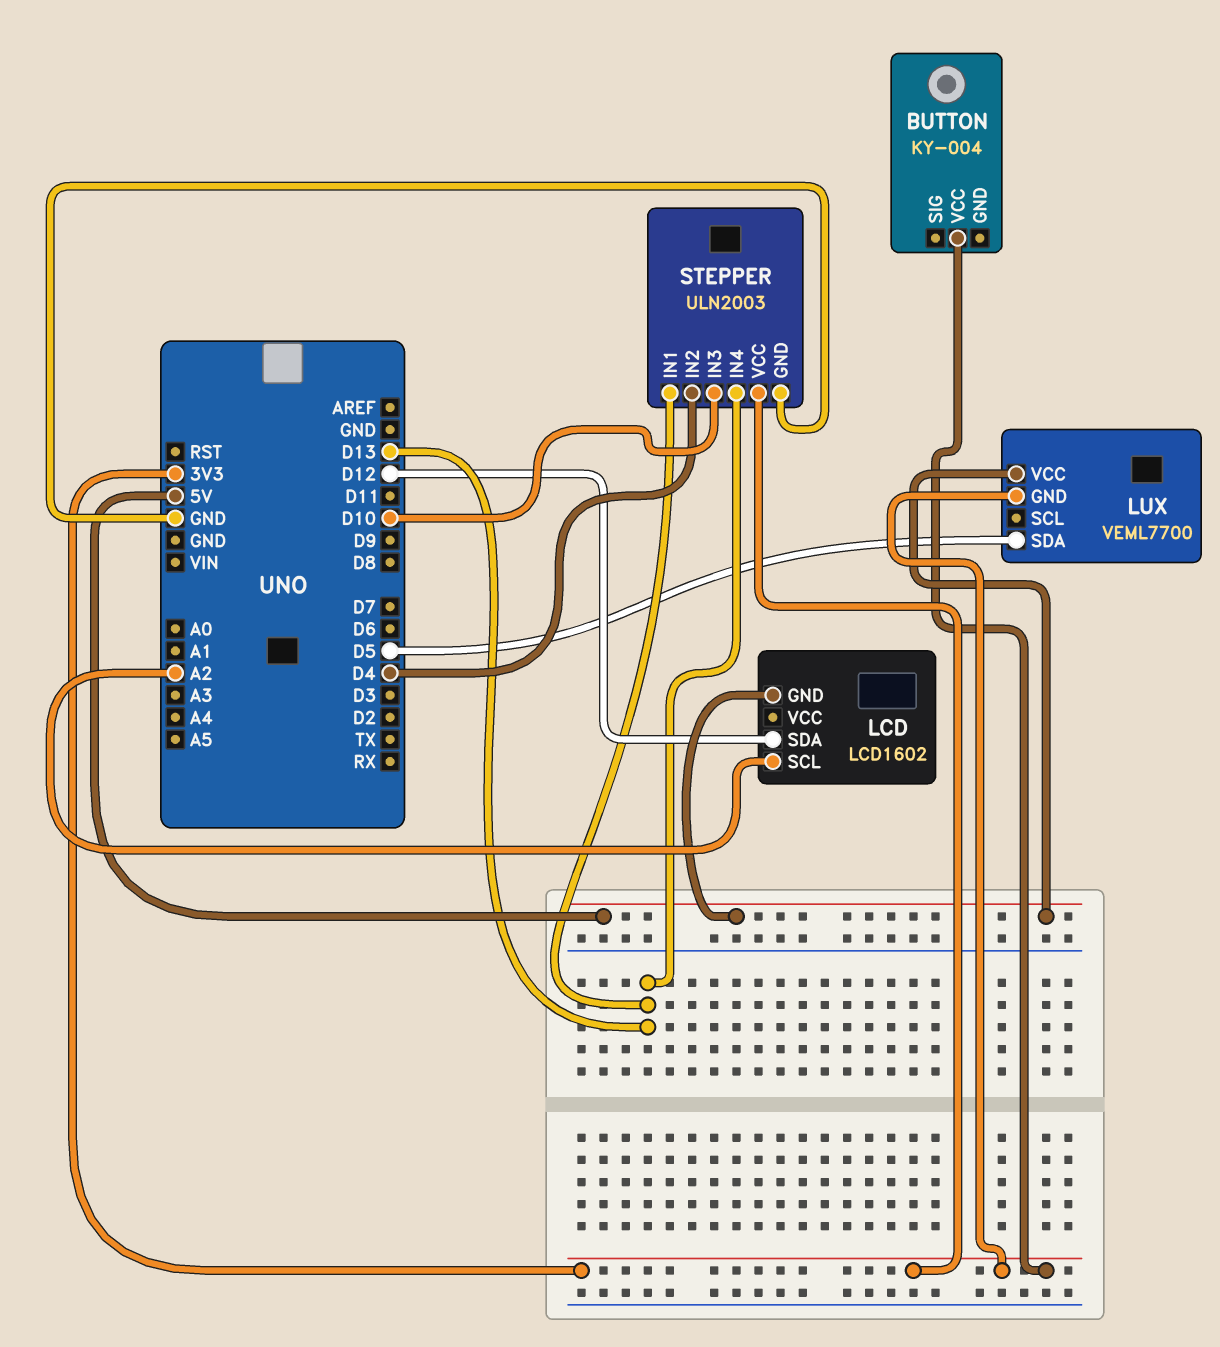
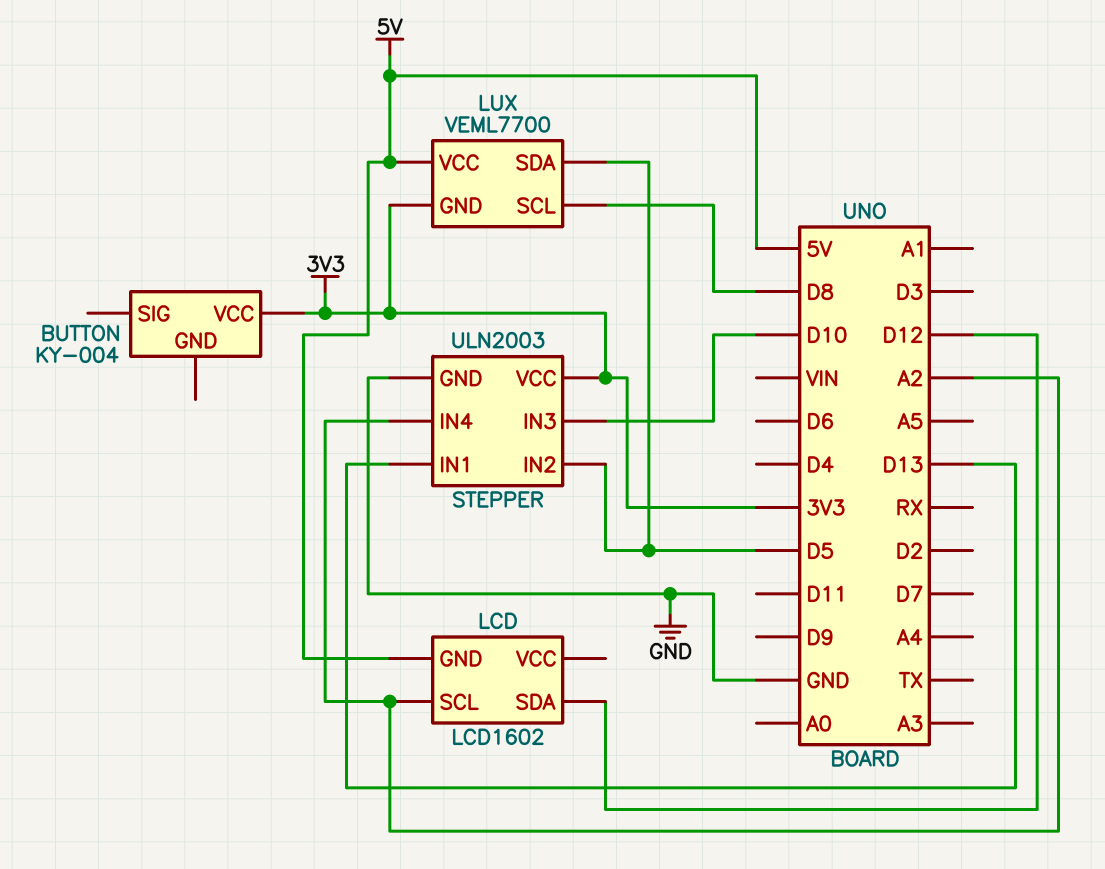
LUX pin SCL: none -> D8
STEPPER pin IN2: D4 -> D5
STEPPER pin IN4: D13 -> A2

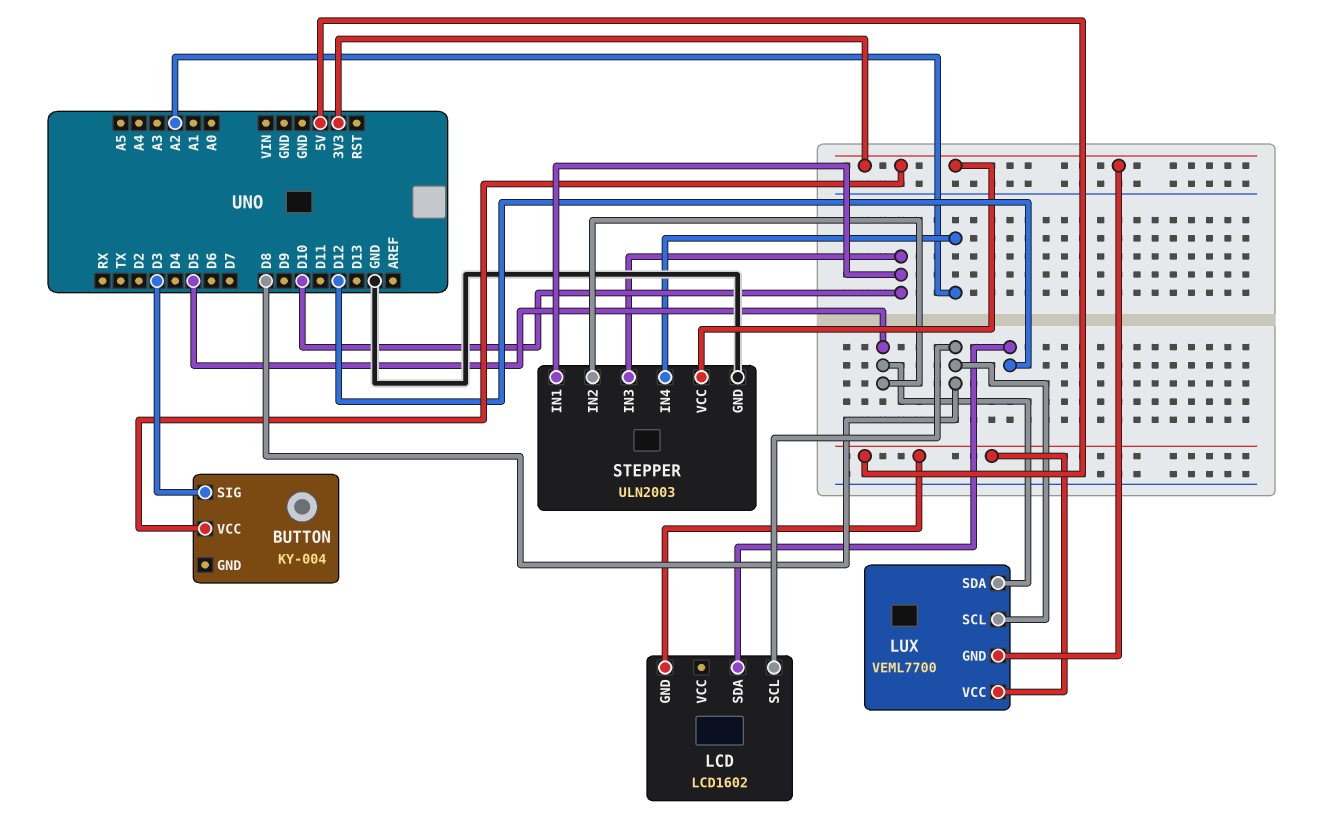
BUTTON pin SIG: none -> D3
LCD pin SCL: A2 -> D8
STEPPER pin IN1: D13 -> D10

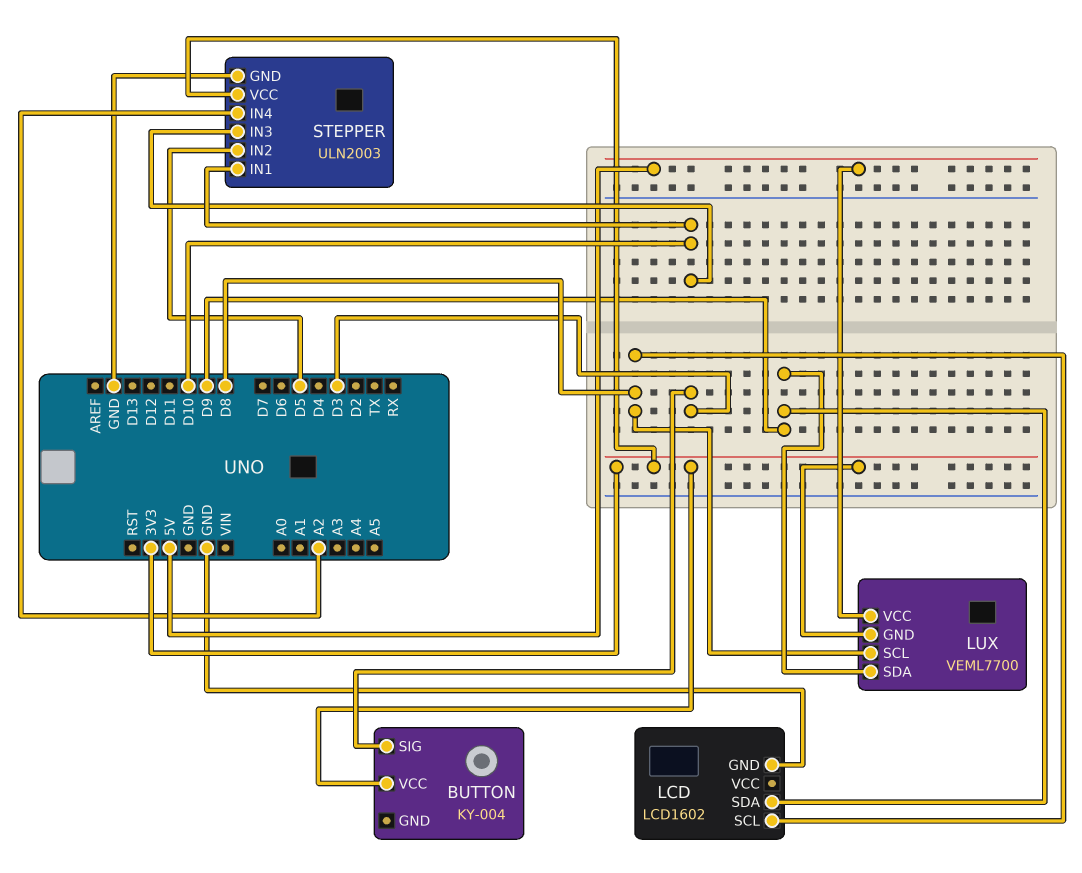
LCD pin GND: 5V -> GND
LCD pin SDA: D12 -> D9
LUX pin SDA: D5 -> D9

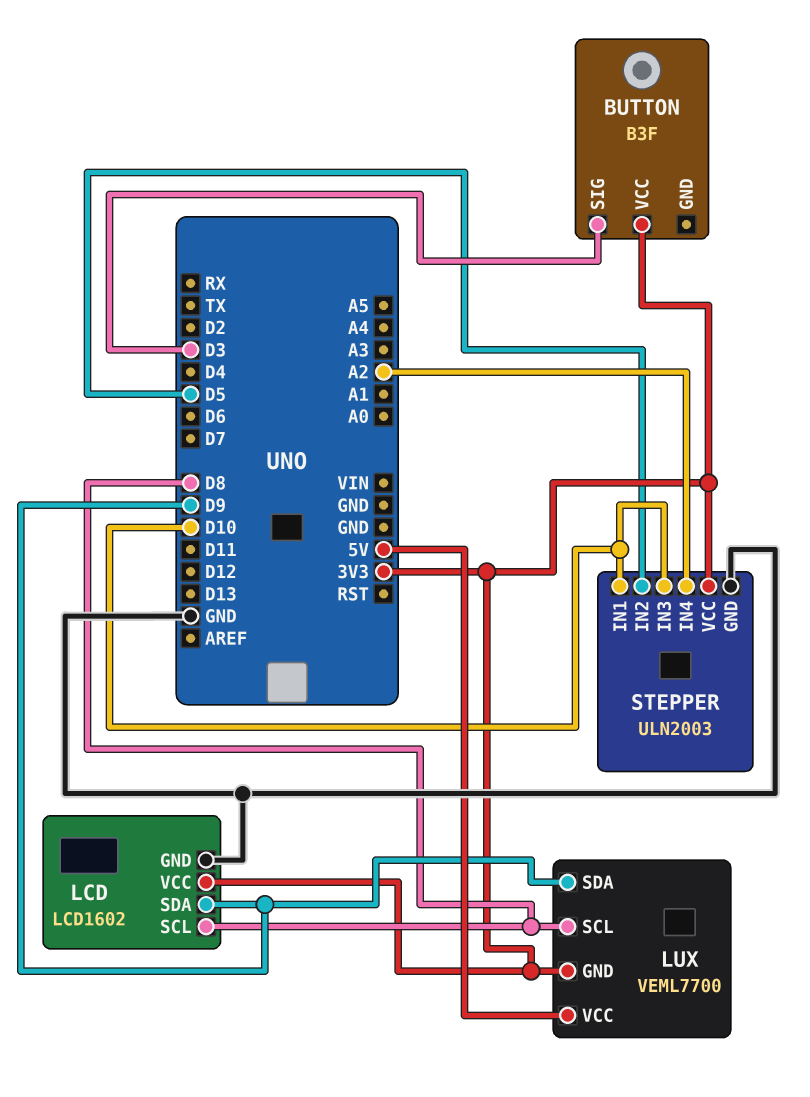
BUTTON: KY-004 -> B3F
LCD pin VCC: none -> 3V3

